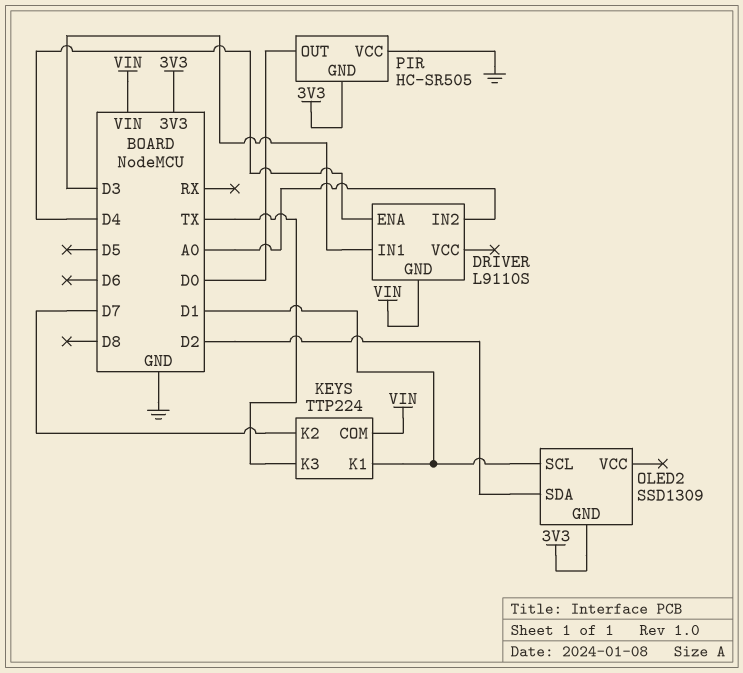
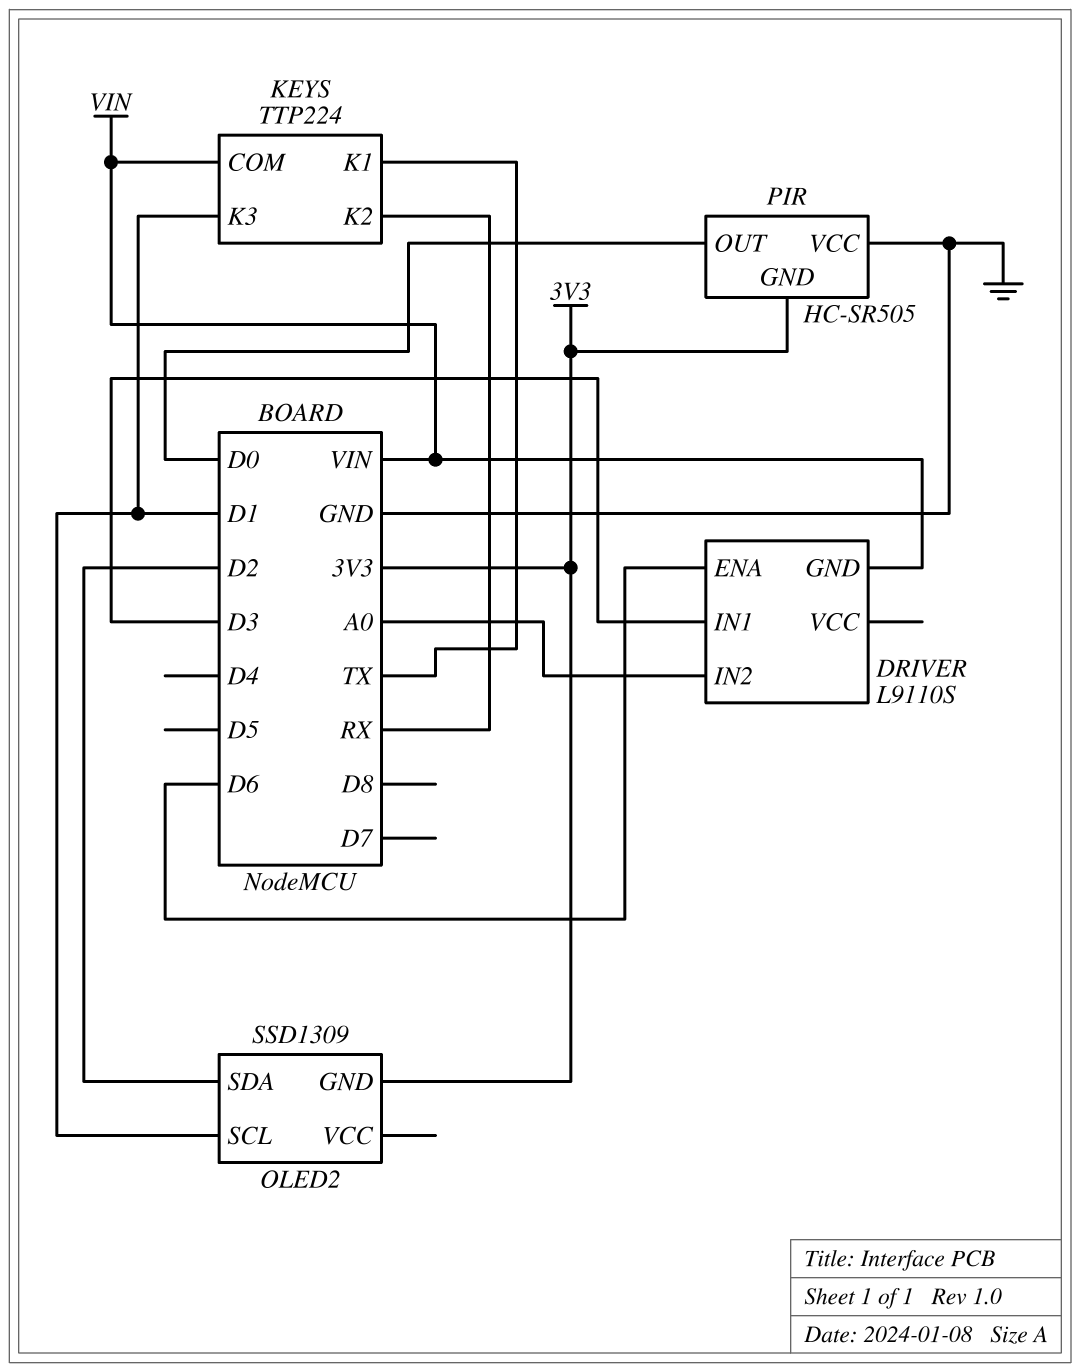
DRIVER pin ENA: D4 -> D6
KEYS pin K1: D1 -> TX
KEYS pin K2: D7 -> RX
KEYS pin K3: TX -> D1

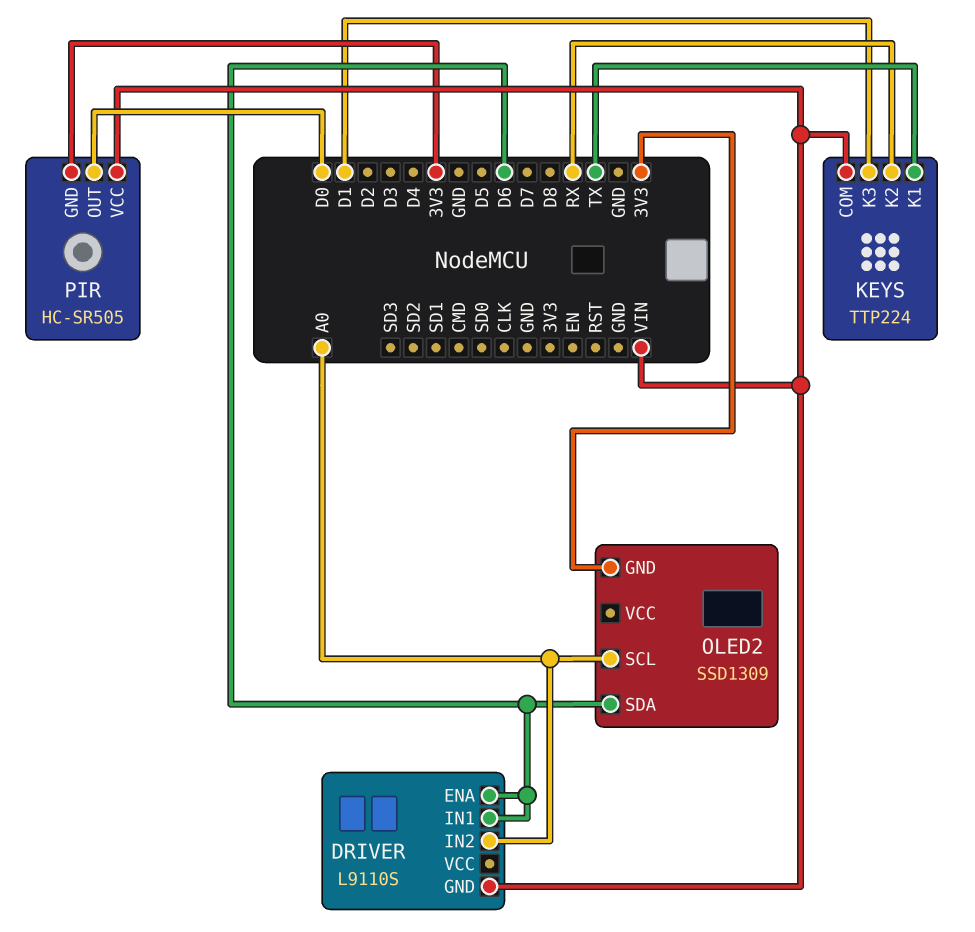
DRIVER pin IN1: D3 -> D6
OLED2 pin SCL: D1 -> A0
OLED2 pin SDA: D2 -> D6
PIR pin VCC: GND -> VIN

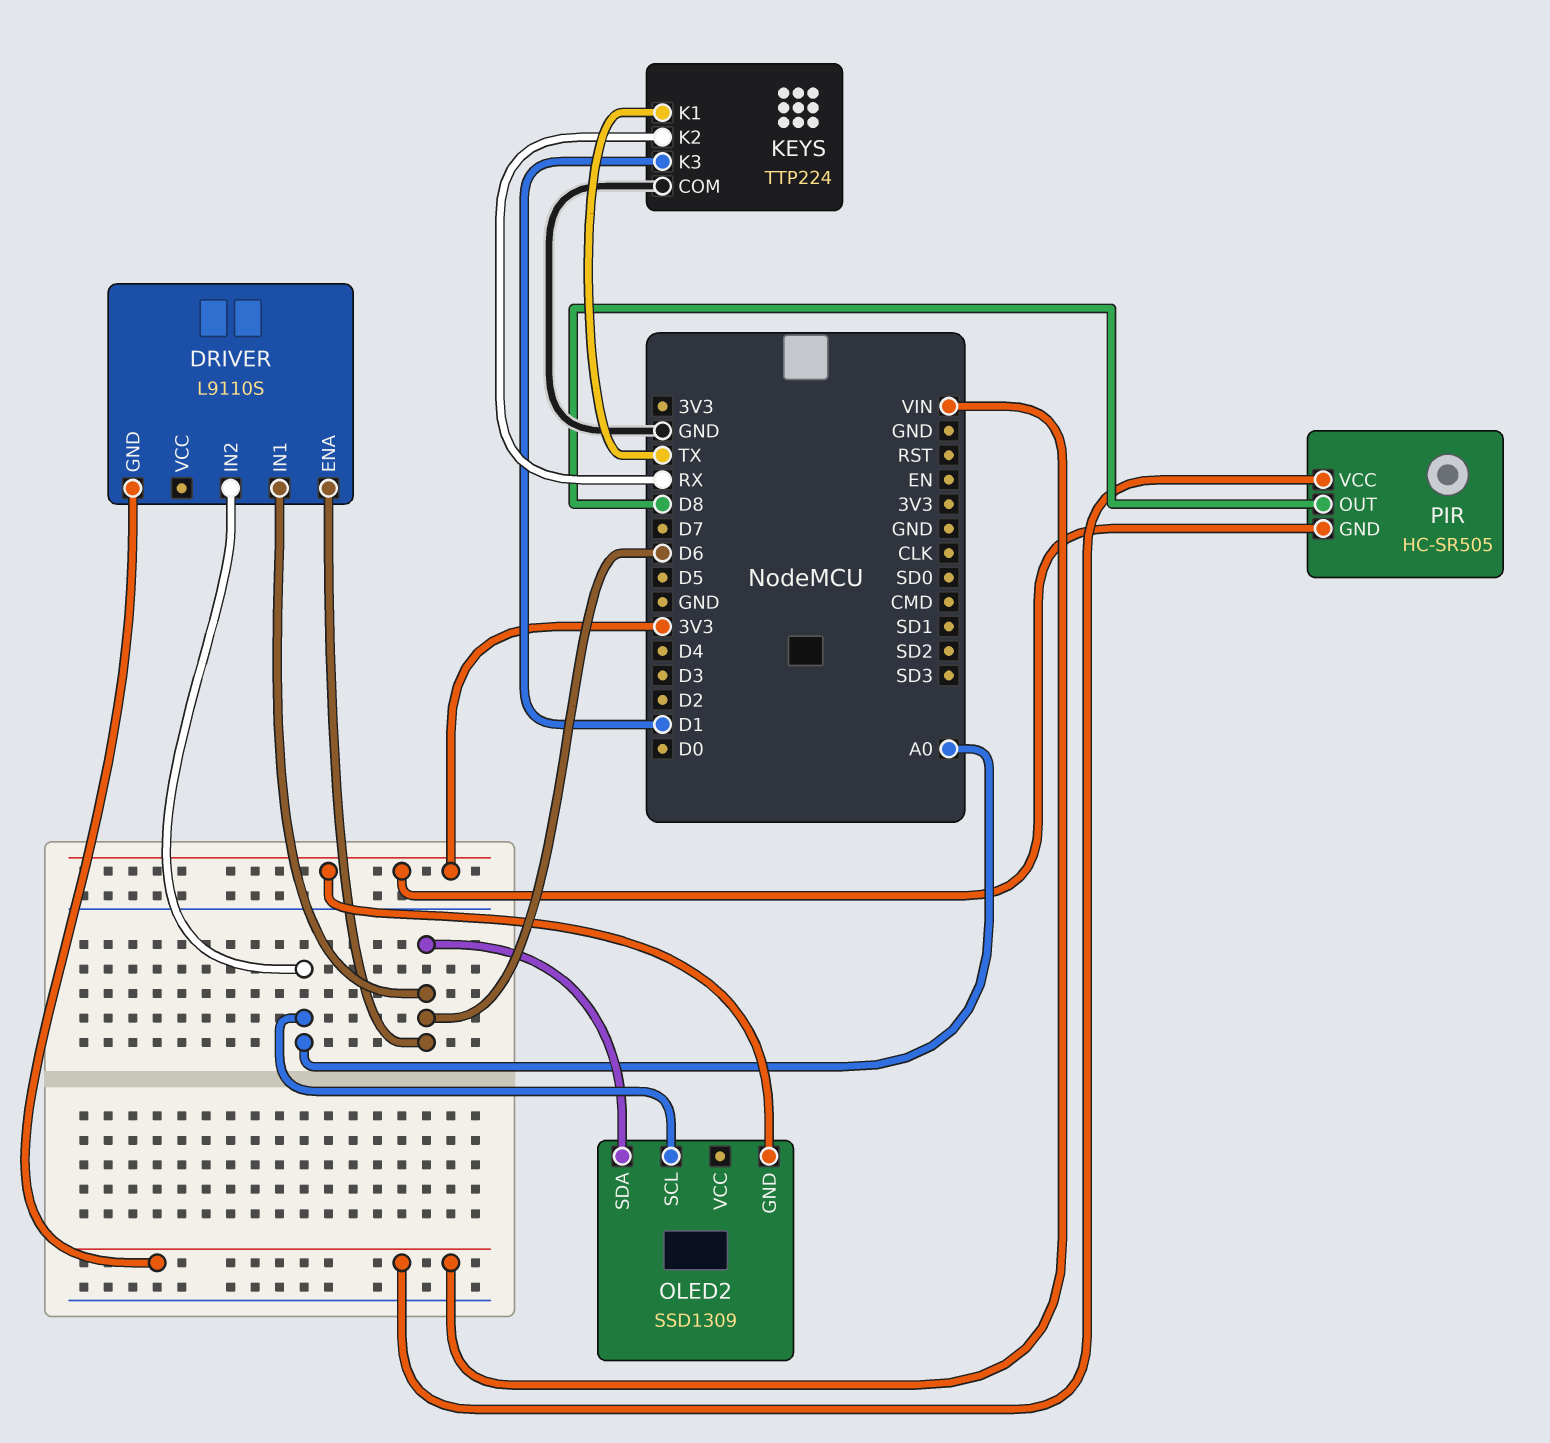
KEYS pin COM: VIN -> GND
PIR pin OUT: D0 -> D8

